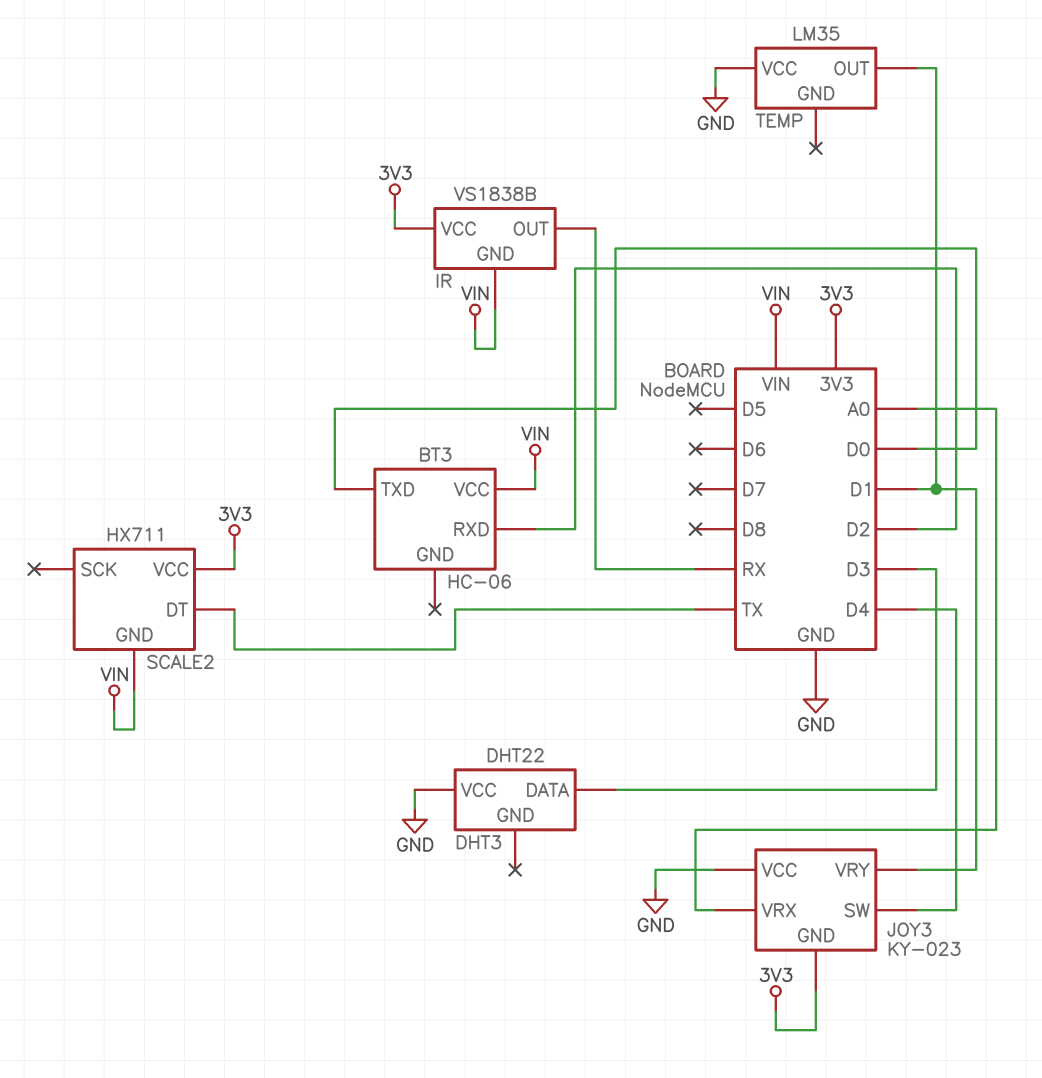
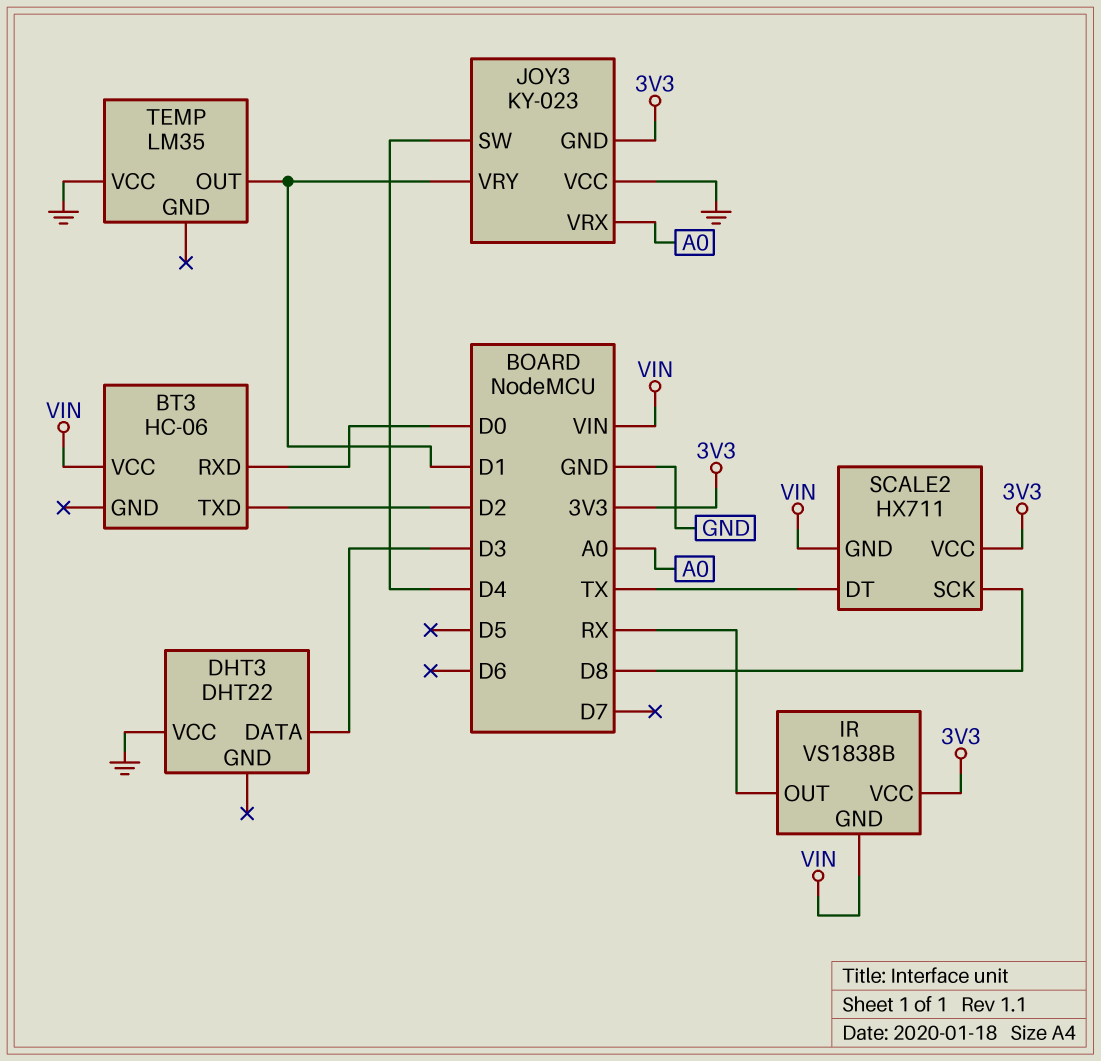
BT3 pin RXD: D2 -> D0
BT3 pin TXD: D0 -> D2
SCALE2 pin SCK: none -> D8

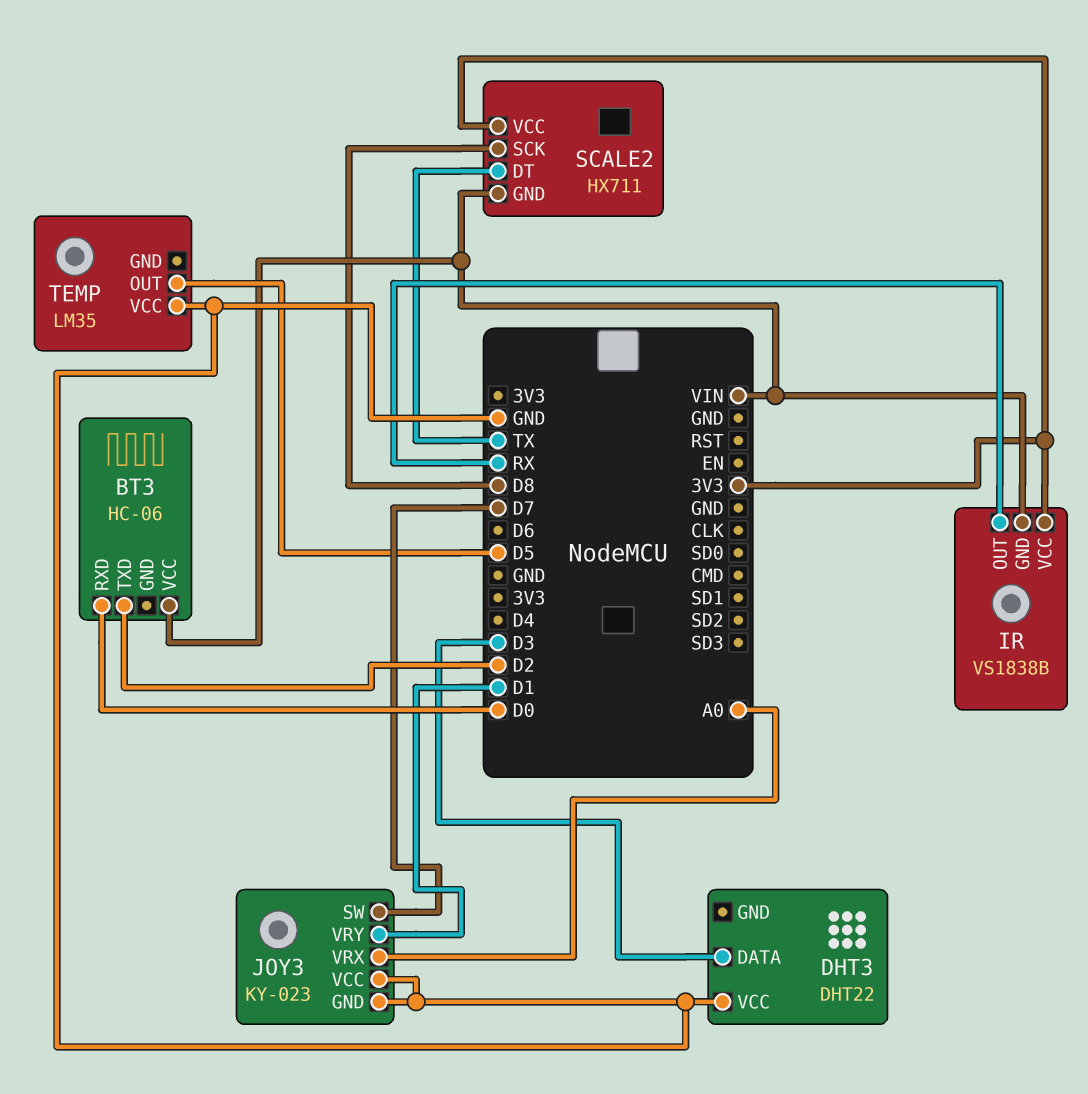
JOY3 pin GND: 3V3 -> GND
JOY3 pin SW: D4 -> D7
TEMP pin OUT: D1 -> D5

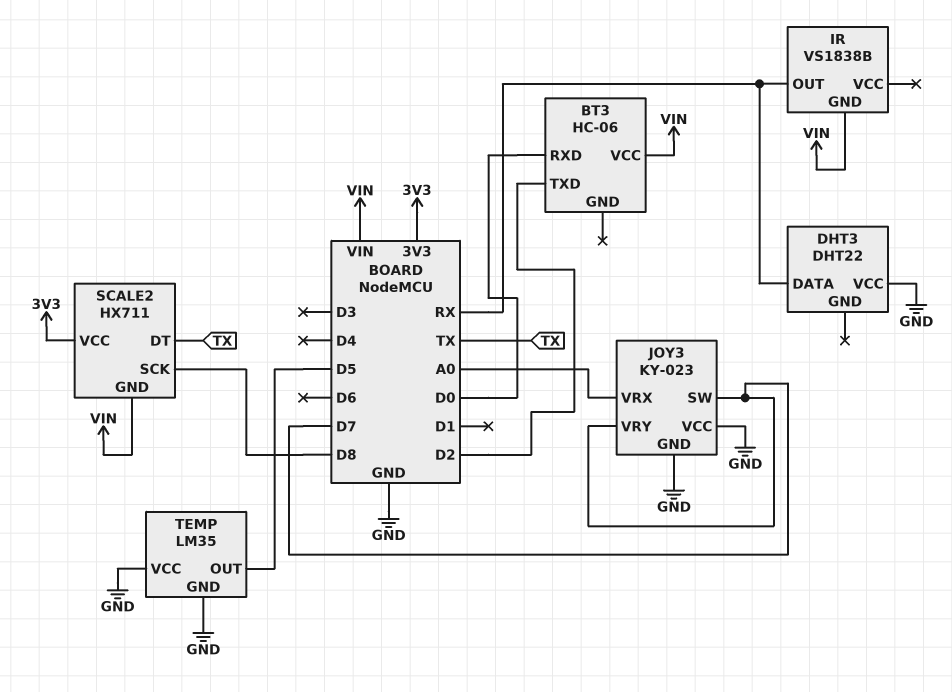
DHT3 pin DATA: D3 -> RX
IR pin VCC: 3V3 -> none
JOY3 pin VRY: D1 -> D7
TEMP pin GND: none -> GND

